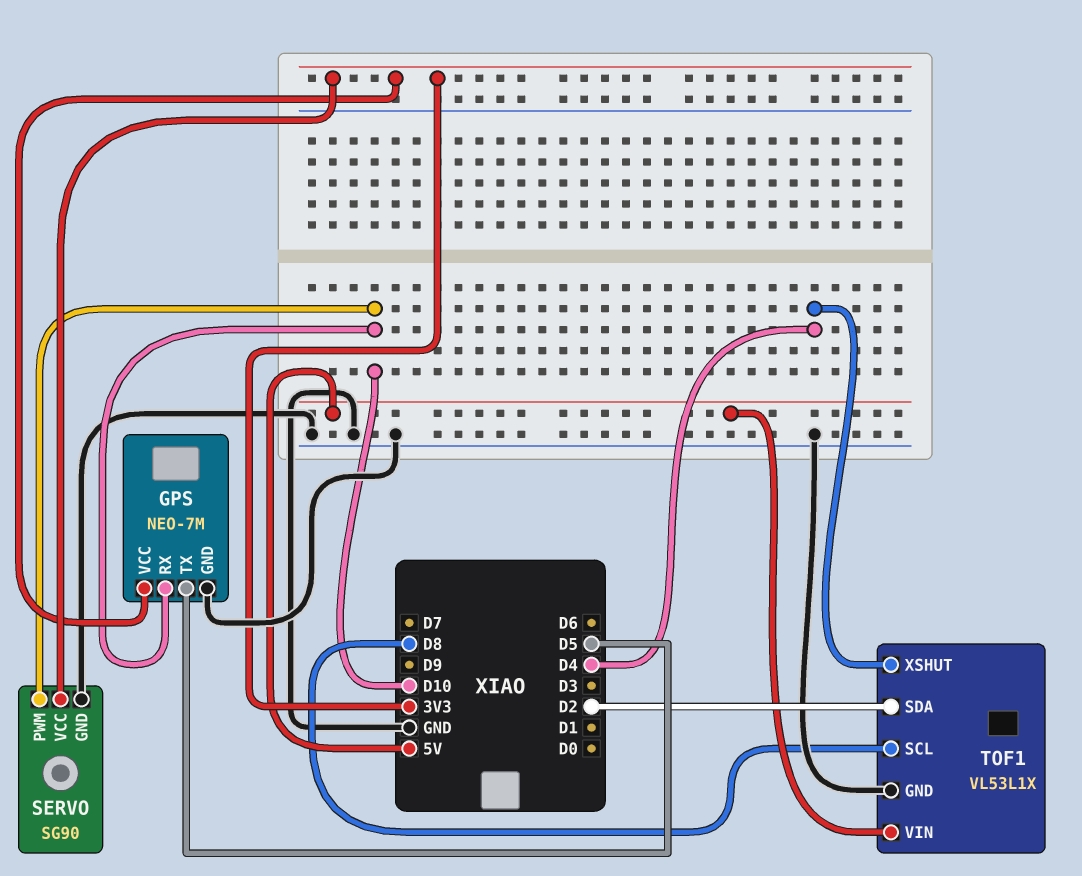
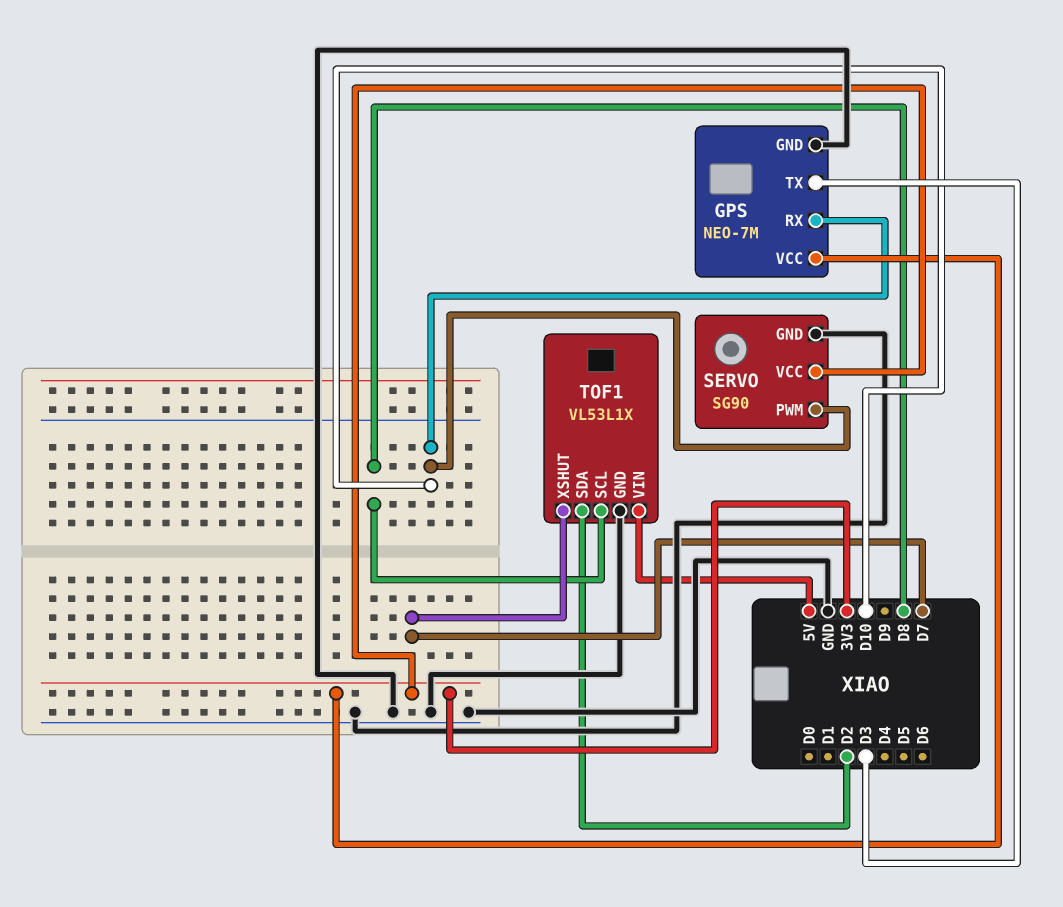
GPS pin TX: D5 -> D3
TOF1 pin XSHUT: D4 -> D7

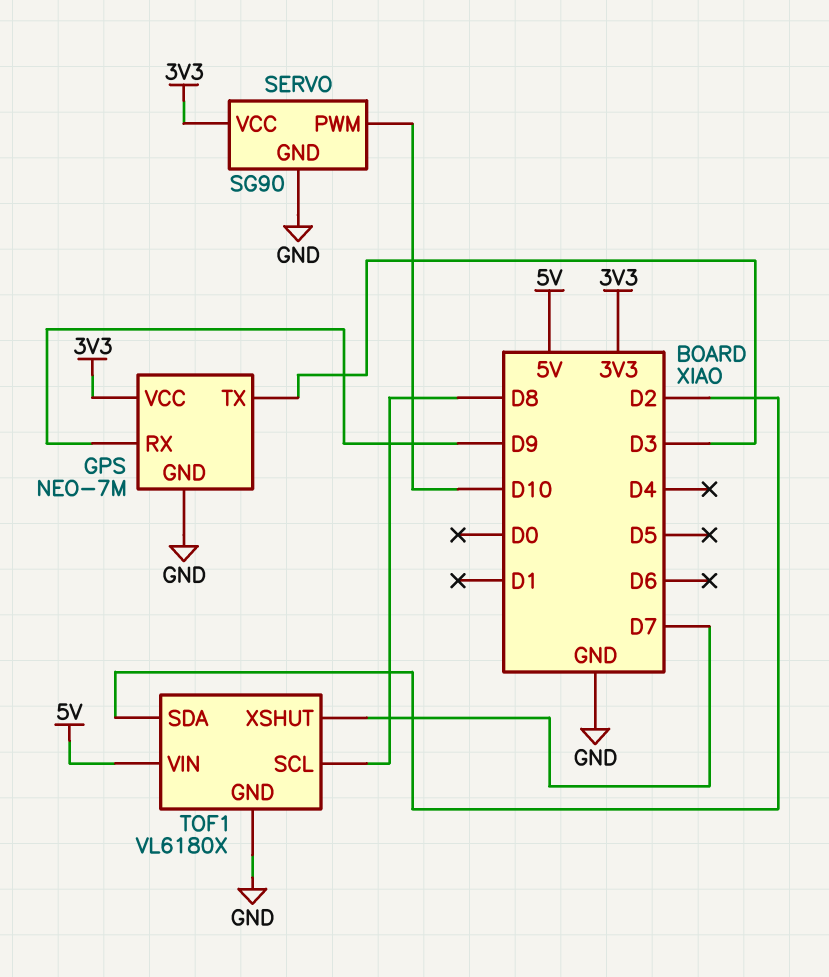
GPS pin RX: D10 -> D9
TOF1: VL53L1X -> VL6180X

